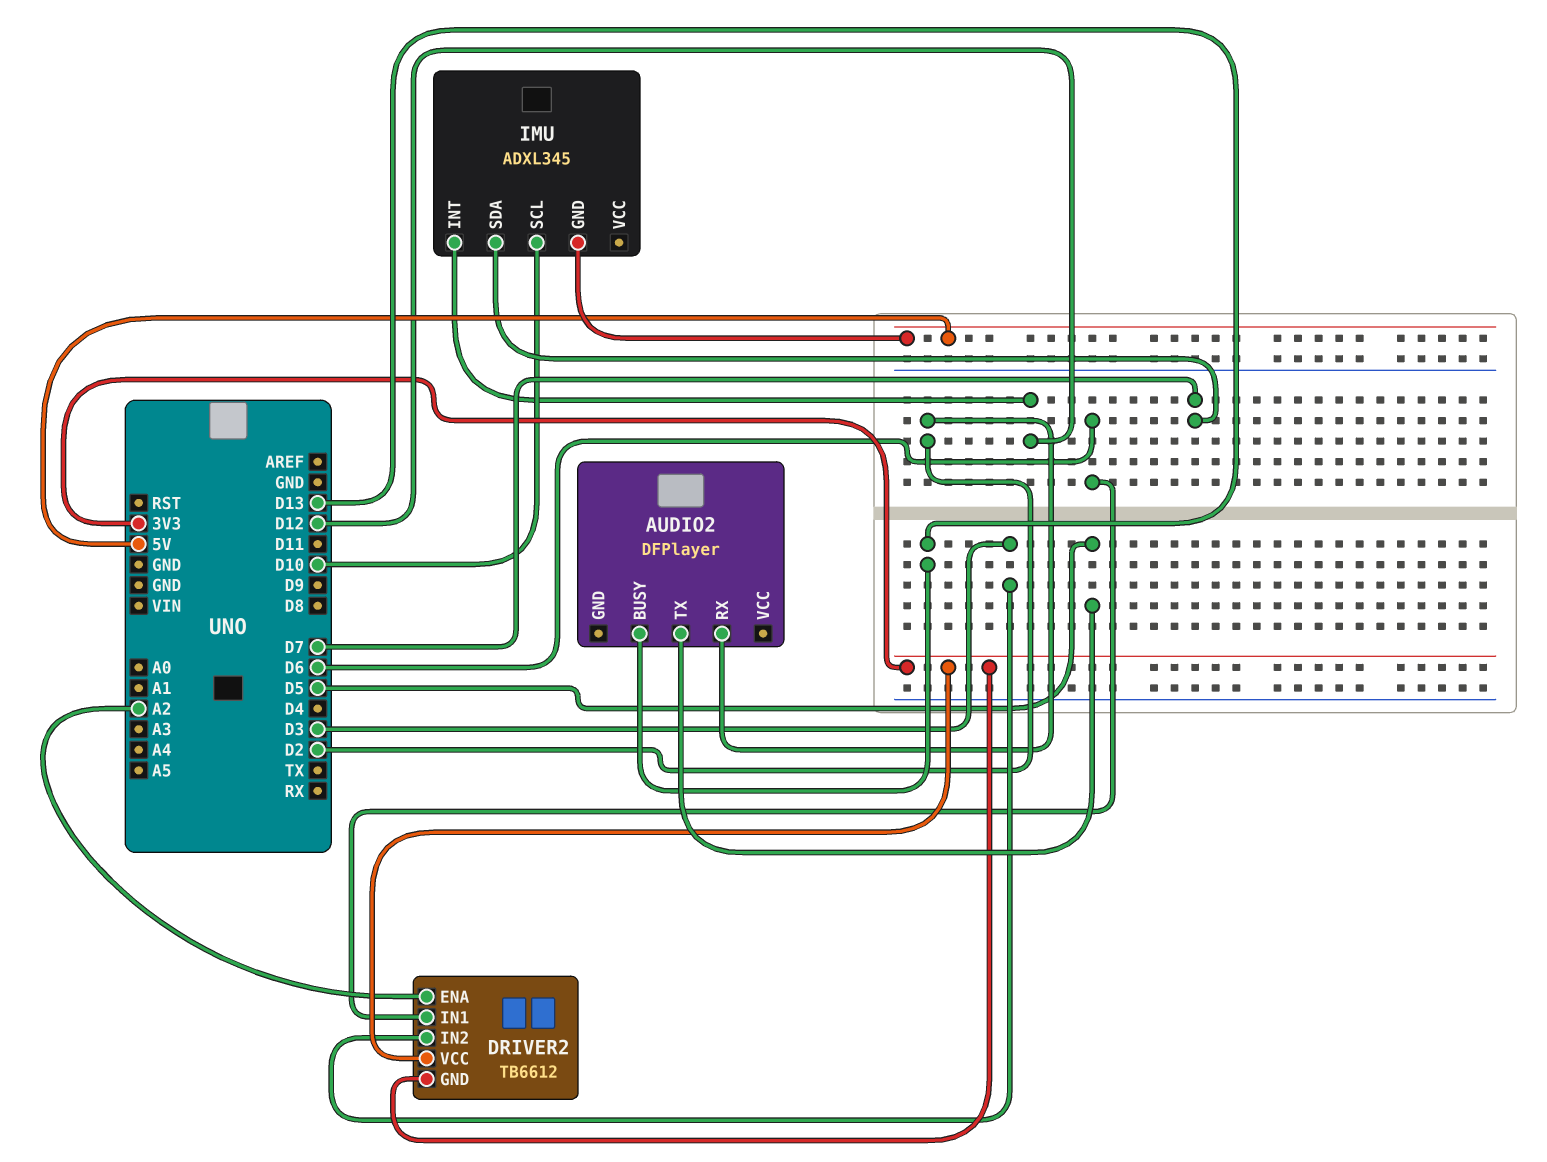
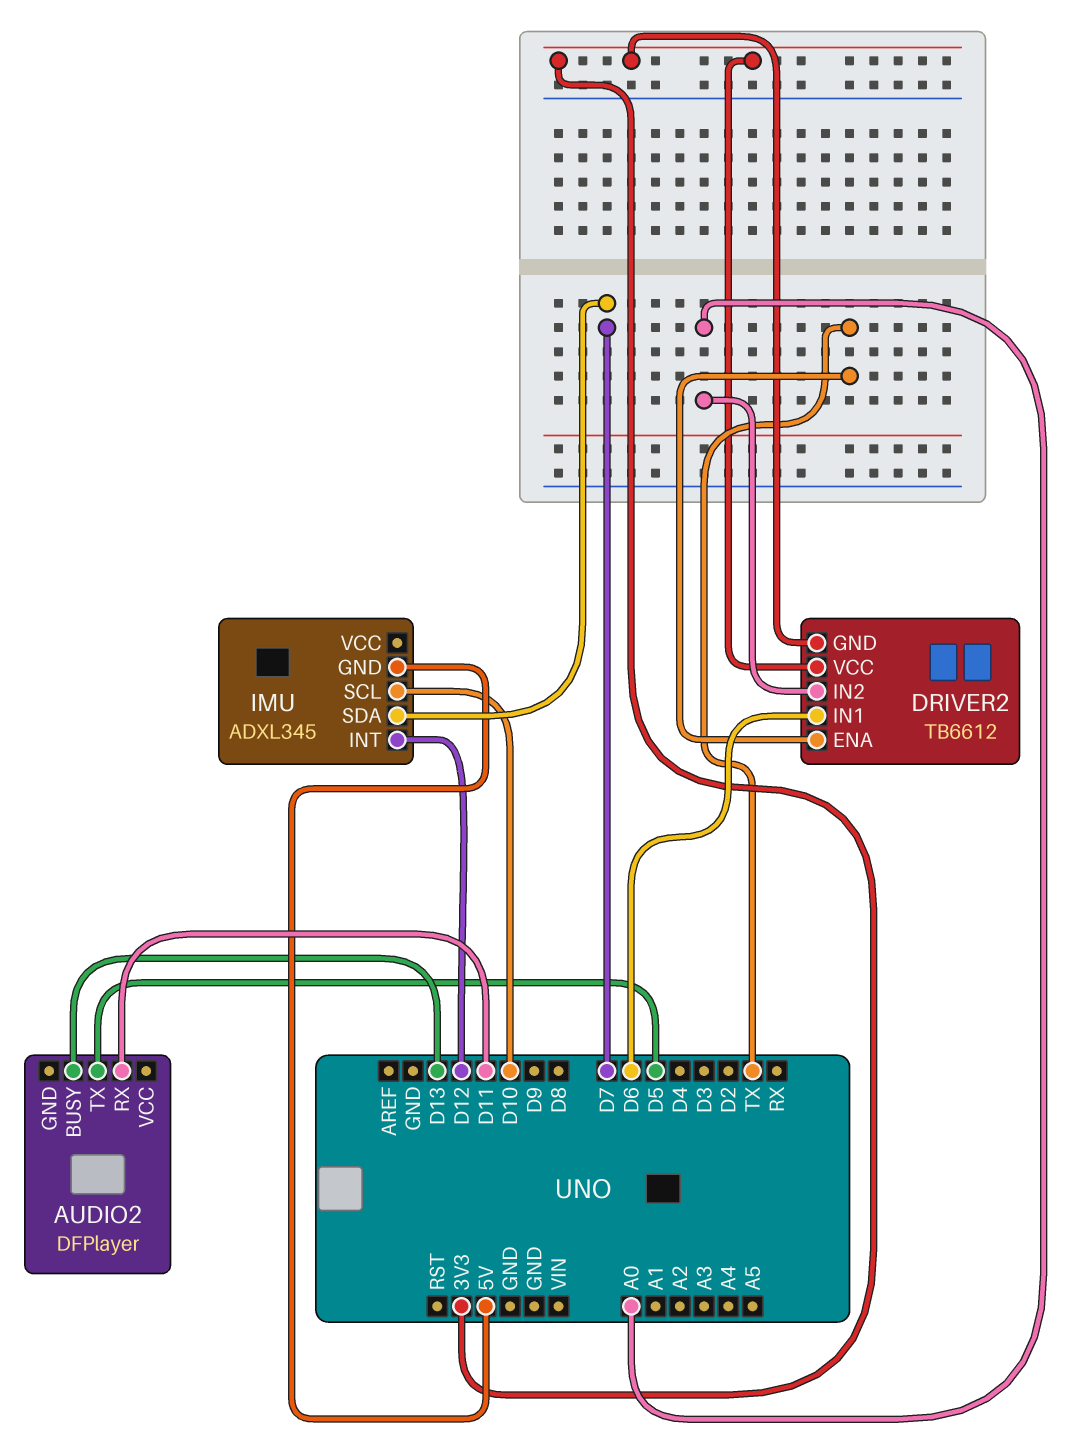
AUDIO2 pin RX: D2 -> D11
DRIVER2 pin ENA: A2 -> TX
DRIVER2 pin IN2: D3 -> A0

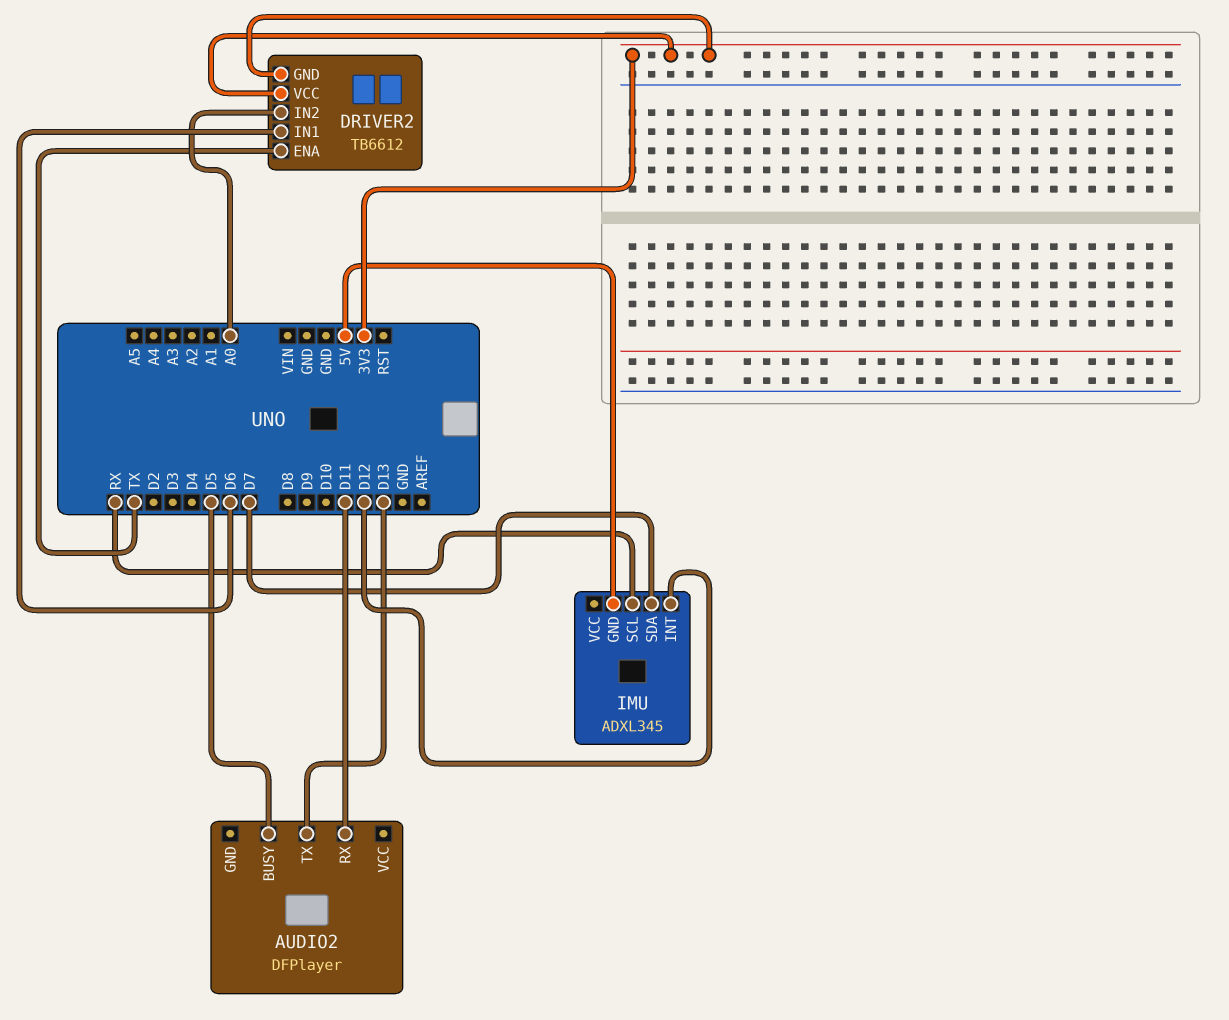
AUDIO2 pin BUSY: D13 -> D5
AUDIO2 pin TX: D5 -> D13
IMU pin SCL: D10 -> RX

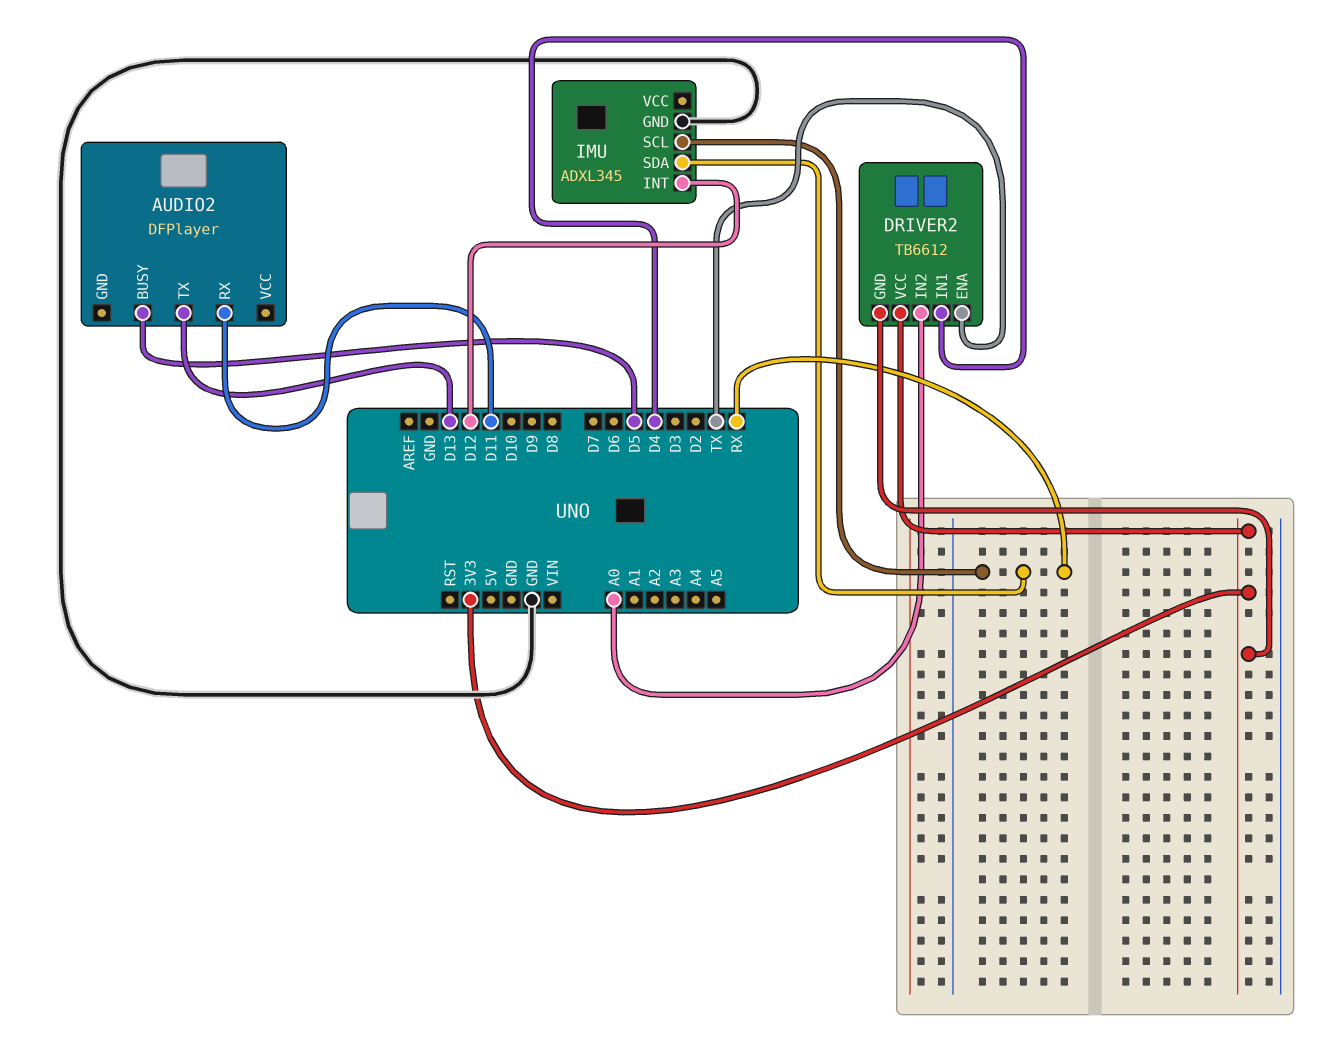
DRIVER2 pin IN1: D6 -> D4
IMU pin GND: 5V -> GND
IMU pin SDA: D7 -> RX

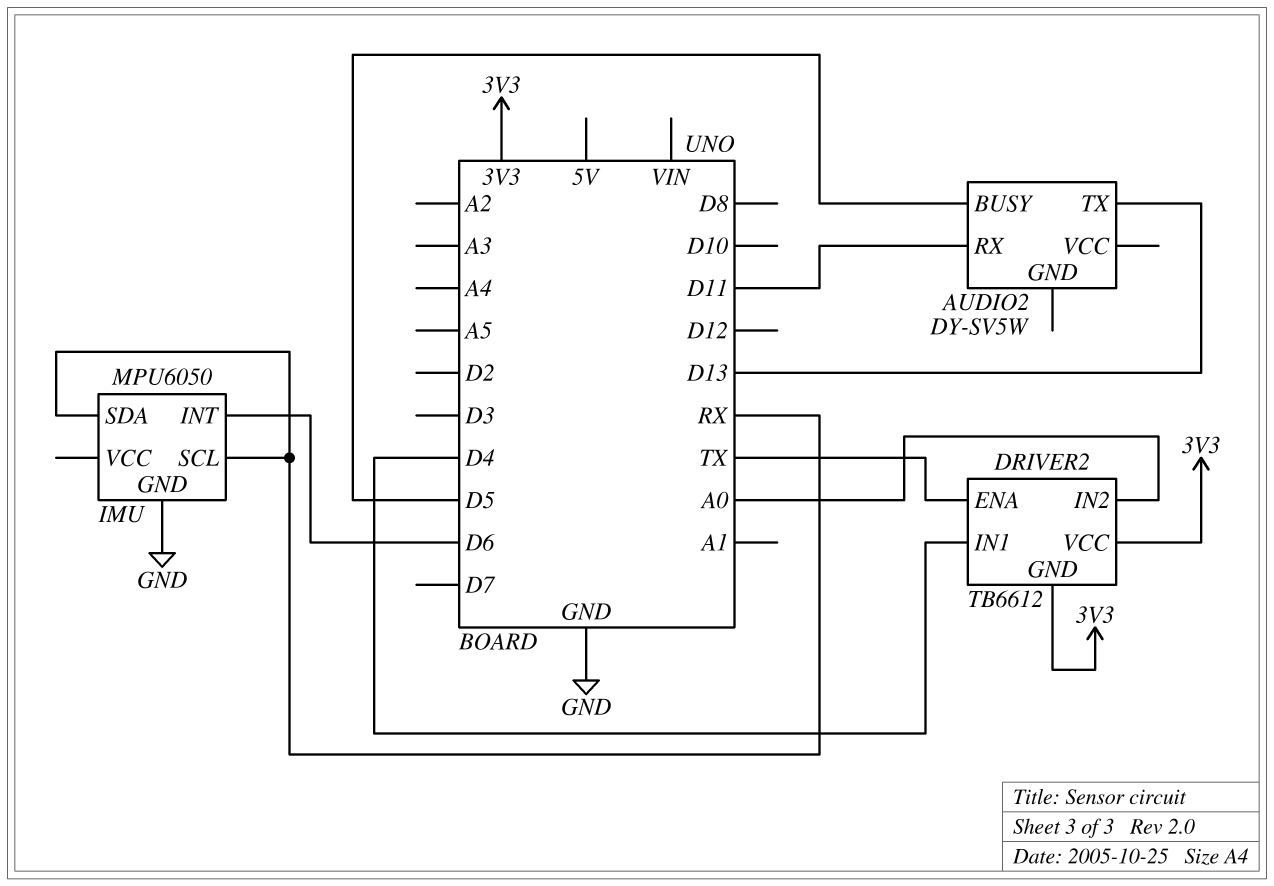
AUDIO2: DFPlayer -> DY-SV5W
IMU: ADXL345 -> MPU6050
IMU pin INT: D12 -> D6

